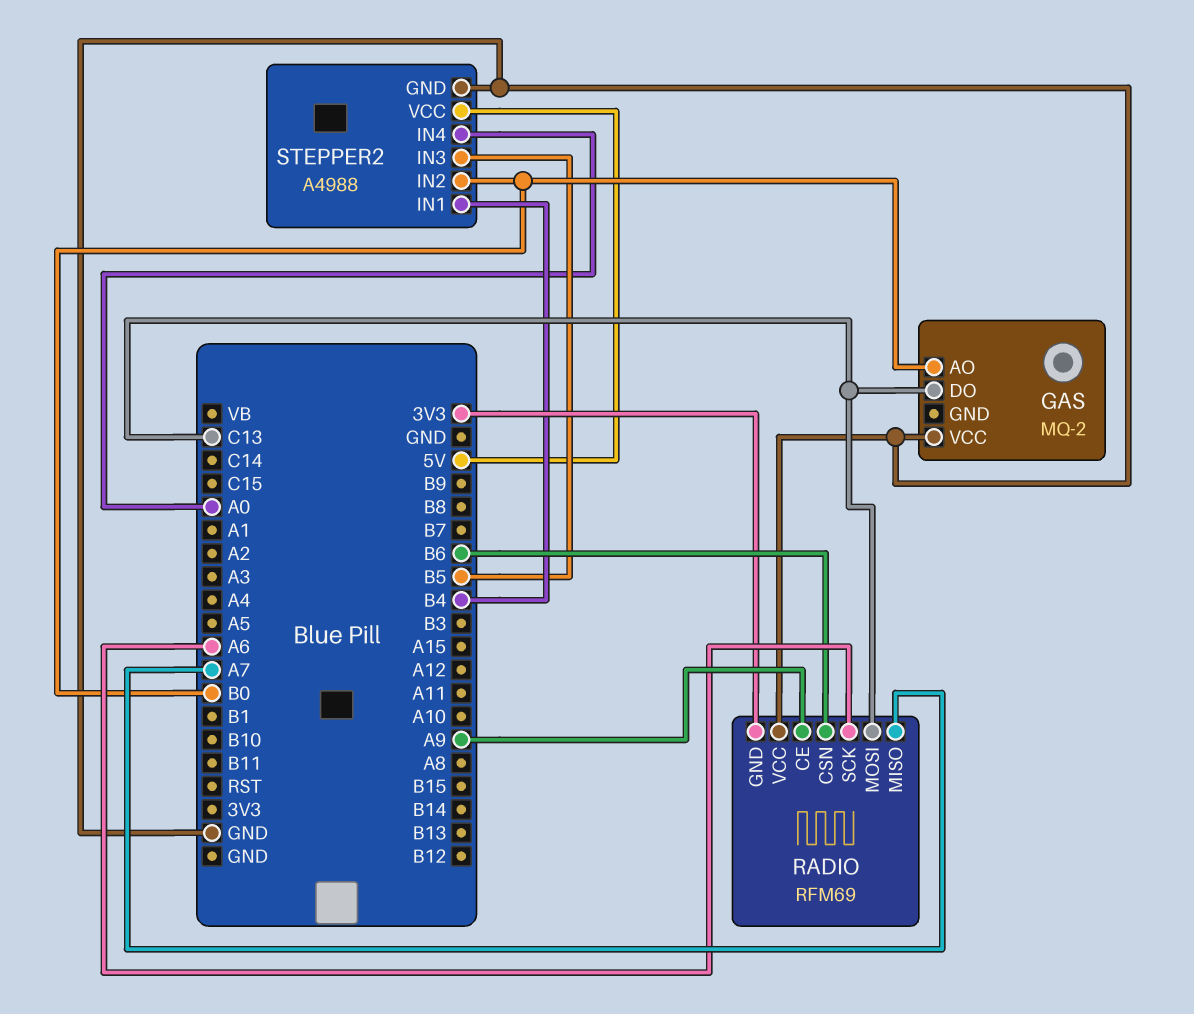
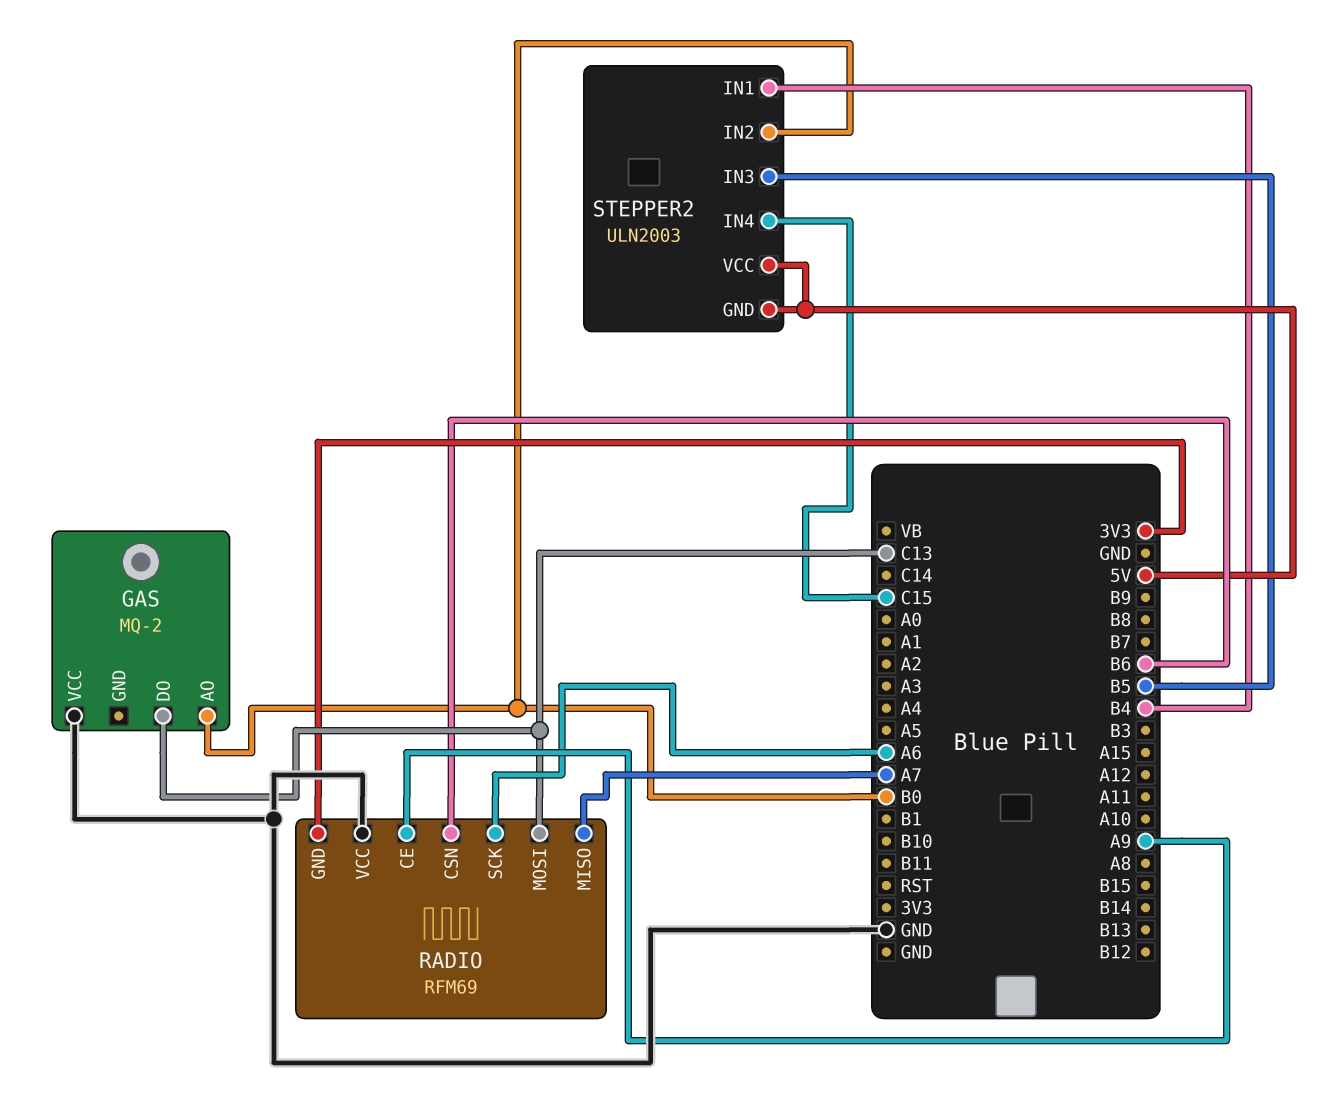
STEPPER2: A4988 -> ULN2003
STEPPER2 pin GND: GND -> 5V
STEPPER2 pin IN4: A0 -> C15

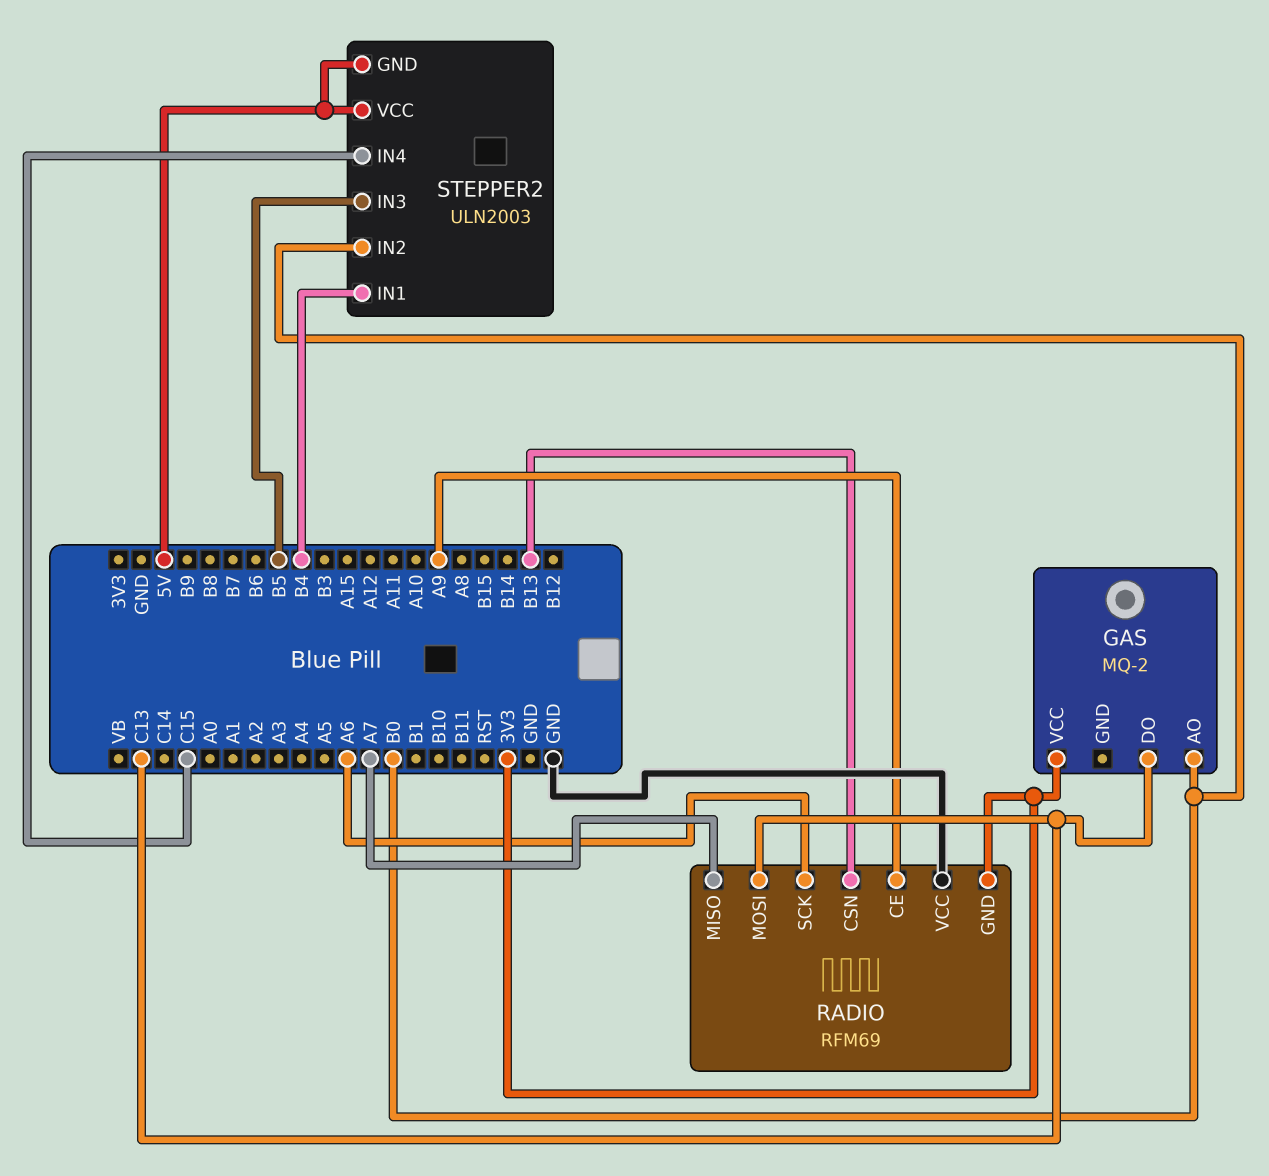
GAS pin VCC: GND -> 3V3
RADIO pin CSN: B6 -> B13

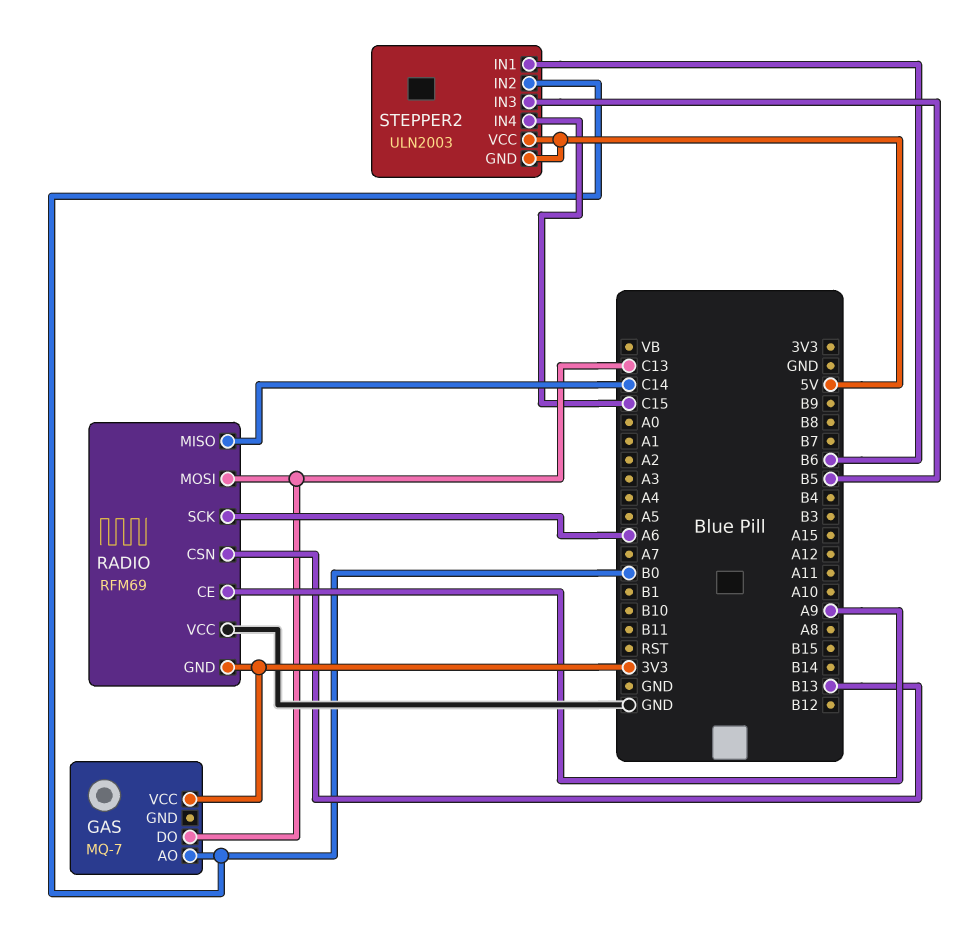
GAS: MQ-2 -> MQ-7
RADIO pin MISO: A7 -> C14
STEPPER2 pin IN1: B4 -> B6

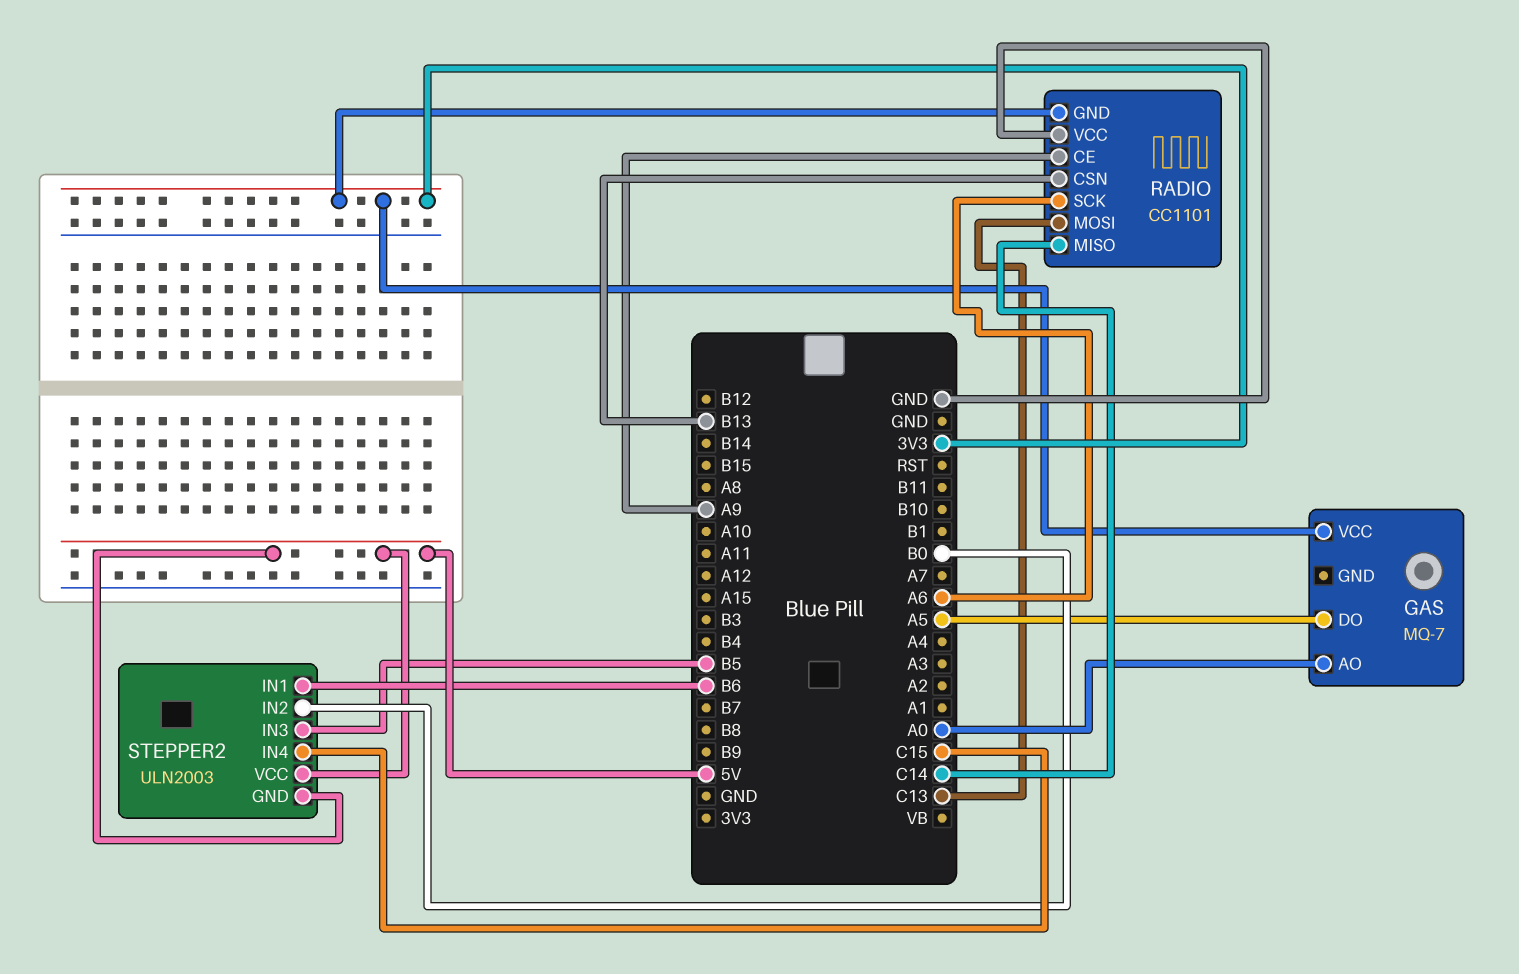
GAS pin AO: B0 -> A0
GAS pin DO: C13 -> A5
RADIO: RFM69 -> CC1101

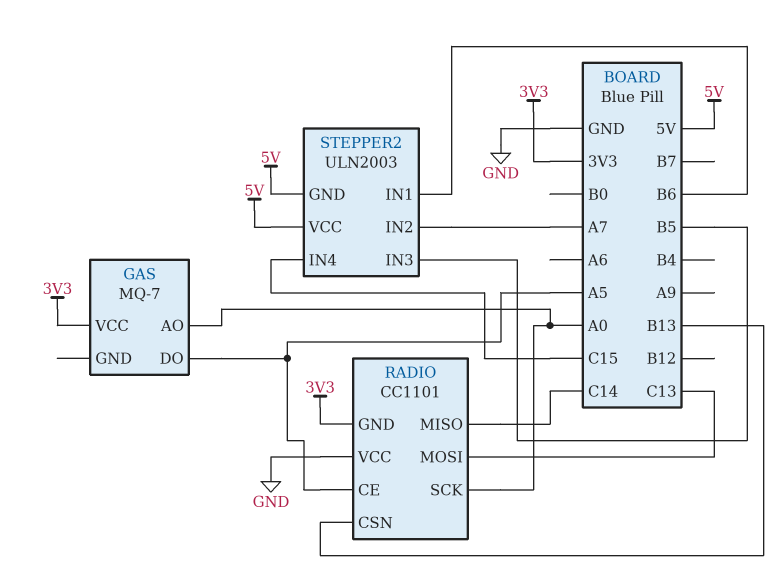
RADIO pin CE: A9 -> A5
RADIO pin SCK: A6 -> A0
STEPPER2 pin IN2: B0 -> A7

